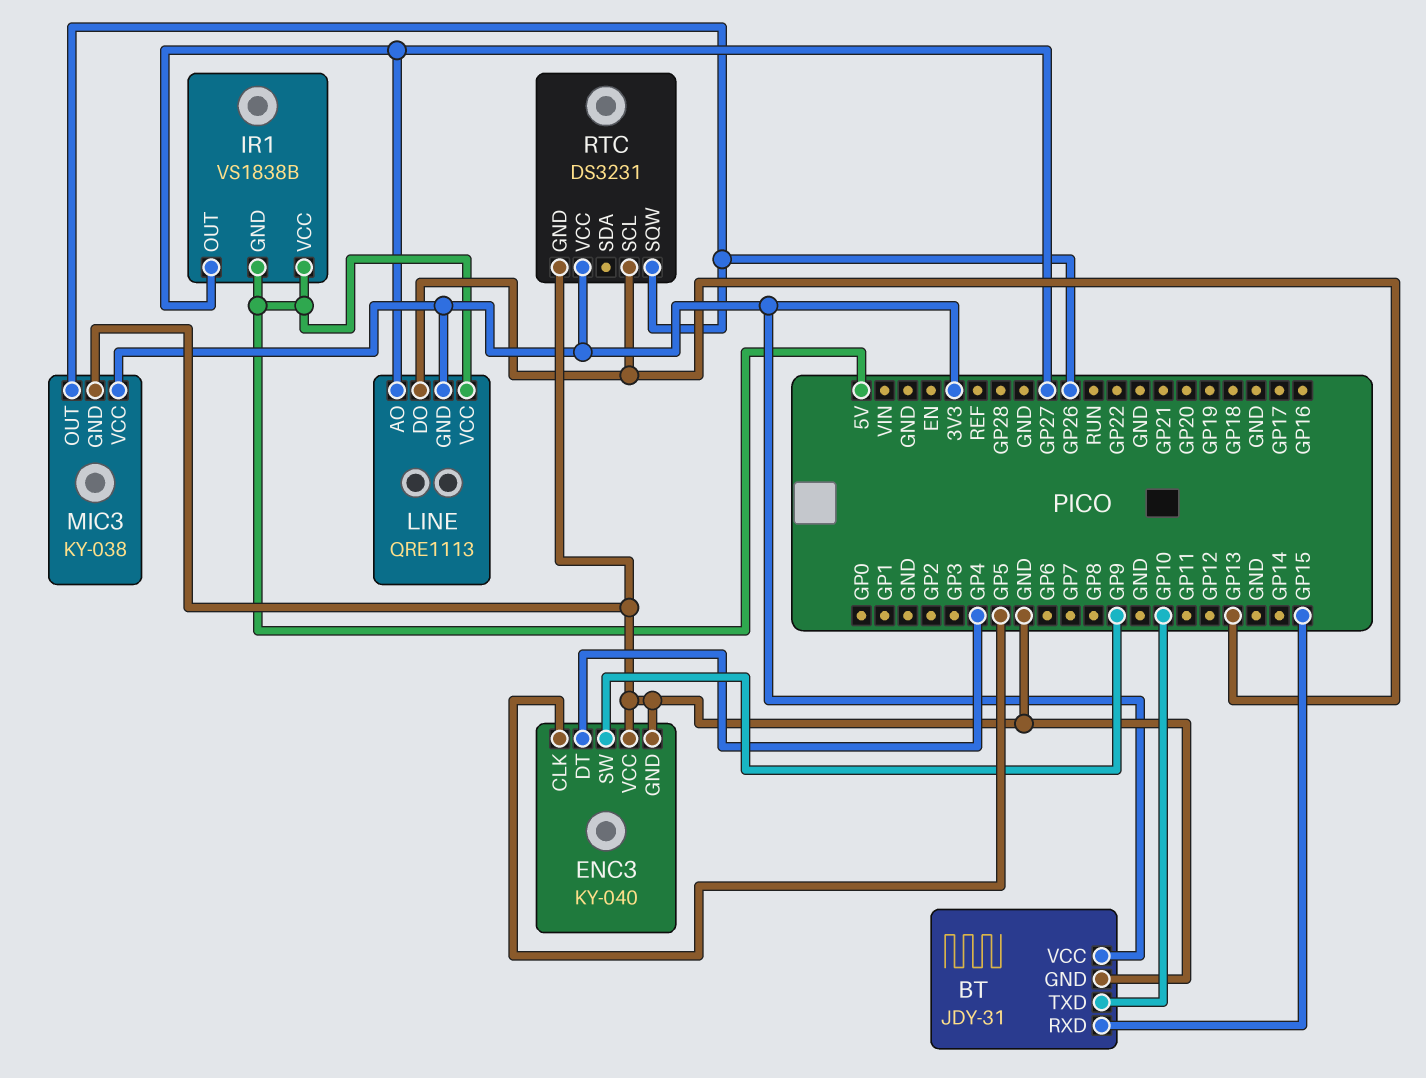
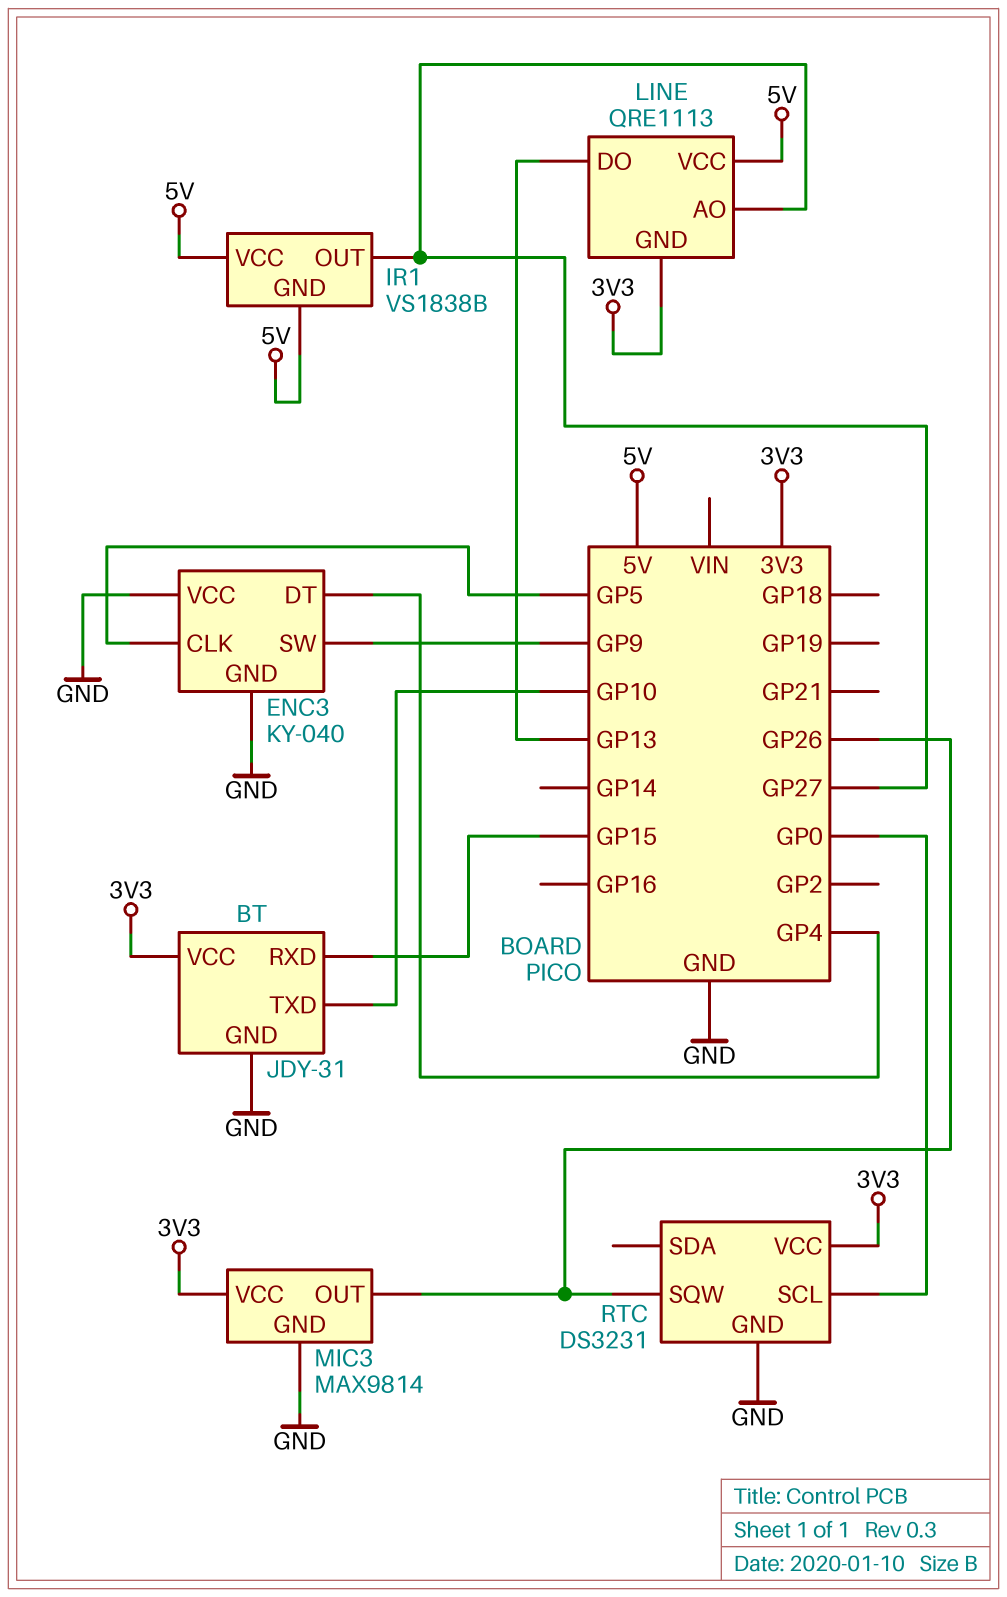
MIC3: KY-038 -> MAX9814
RTC pin SCL: GP13 -> GP0

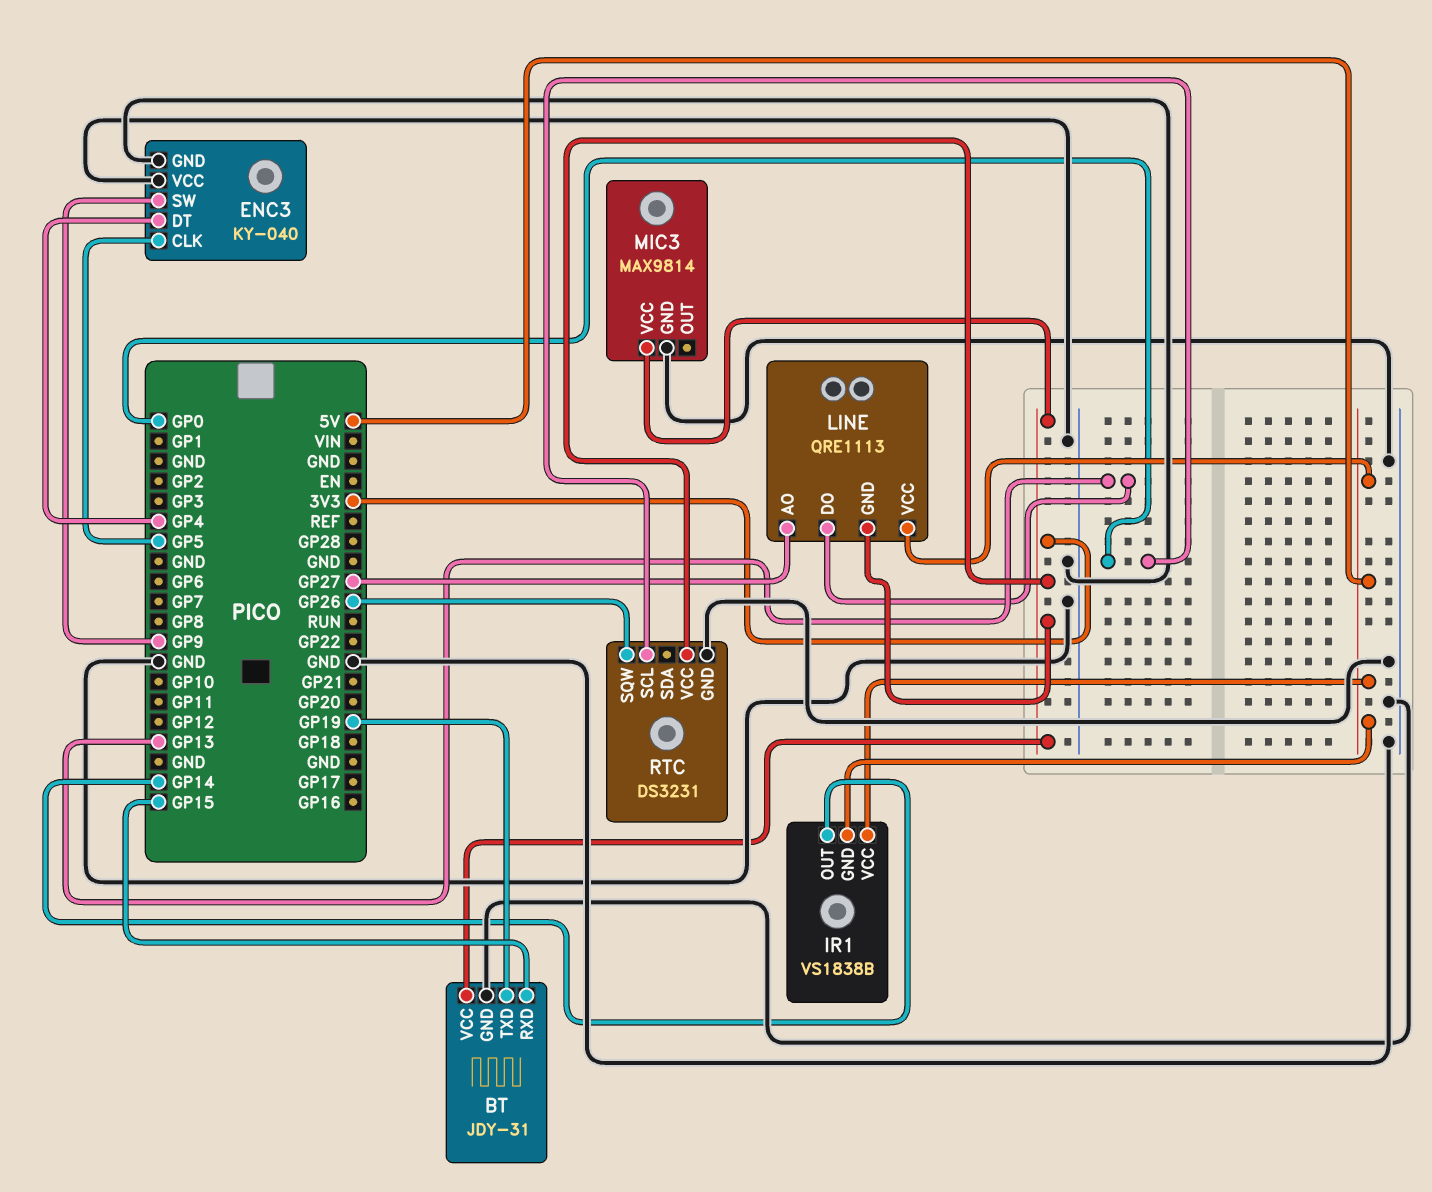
BT pin TXD: GP10 -> GP19
IR1 pin OUT: GP27 -> GP14
MIC3 pin OUT: GP26 -> none

